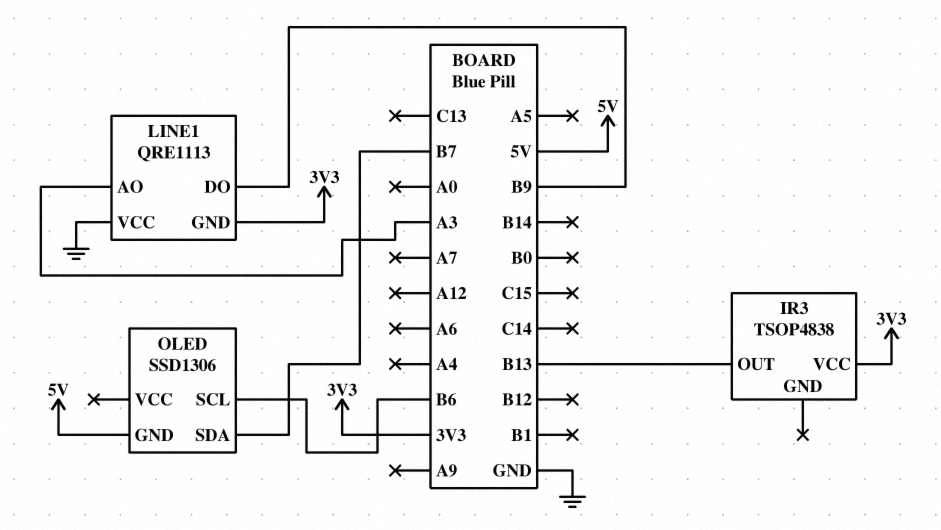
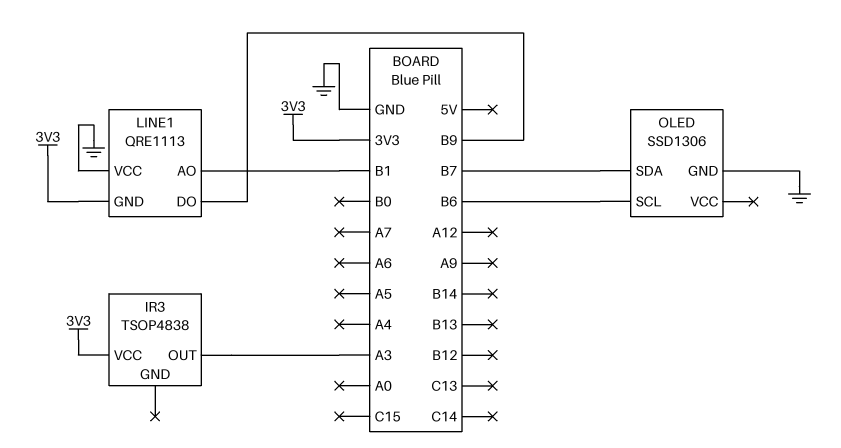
IR3 pin OUT: B13 -> A3
LINE1 pin AO: A3 -> B1
OLED pin GND: 5V -> GND

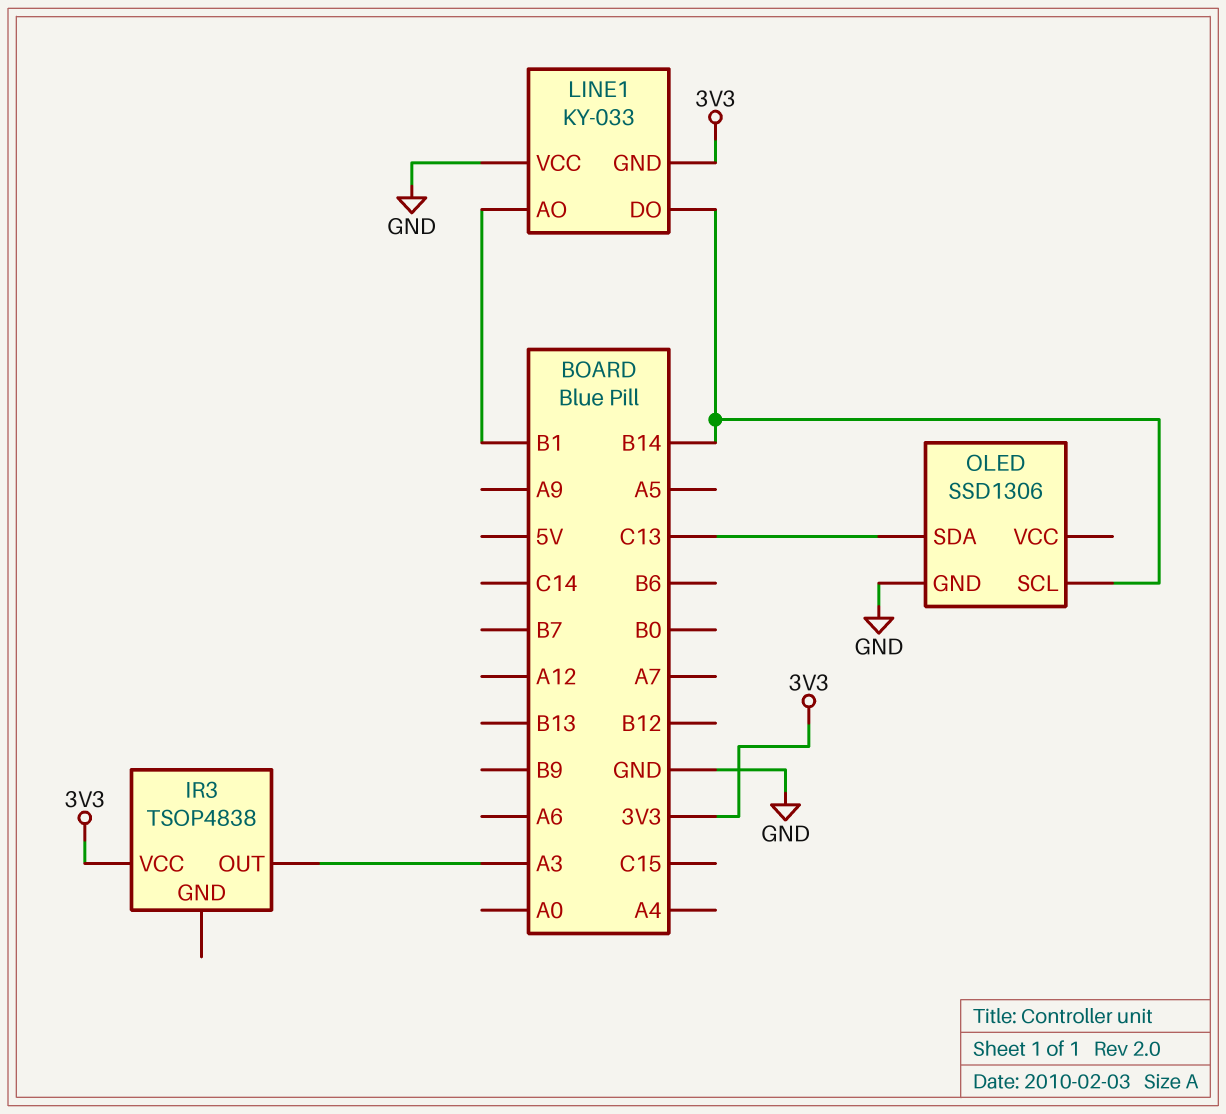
LINE1: QRE1113 -> KY-033
LINE1 pin DO: B9 -> B14
OLED pin SCL: B6 -> B14
OLED pin SDA: B7 -> C13

